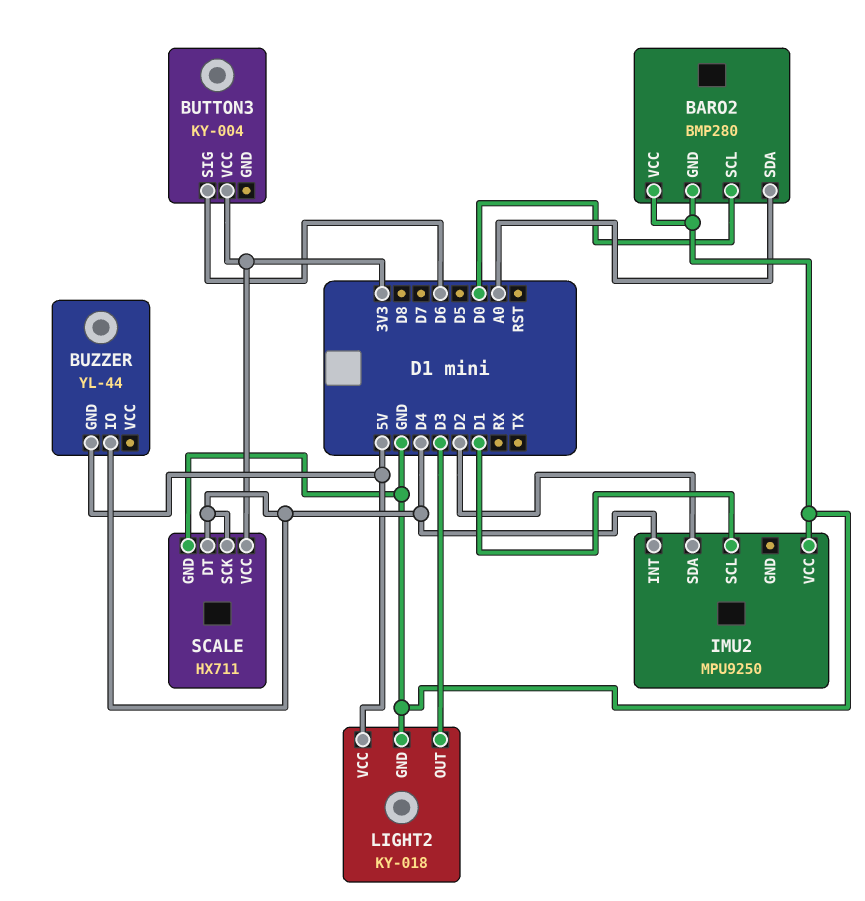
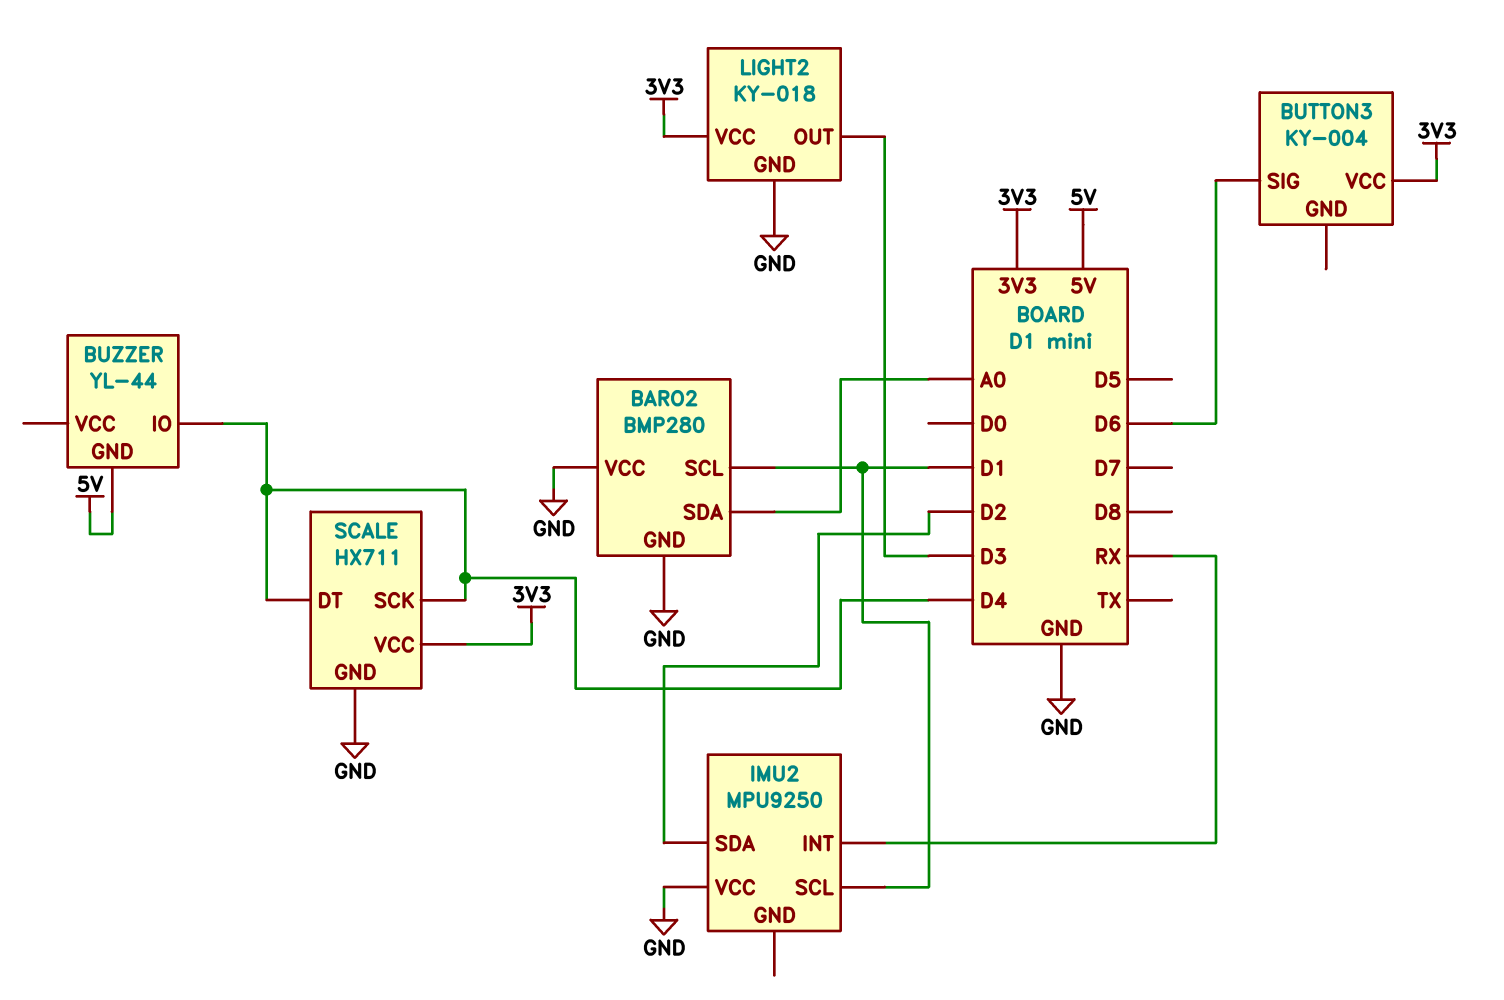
BARO2 pin SCL: D0 -> D1
IMU2 pin INT: D4 -> RX
LIGHT2 pin VCC: 5V -> 3V3

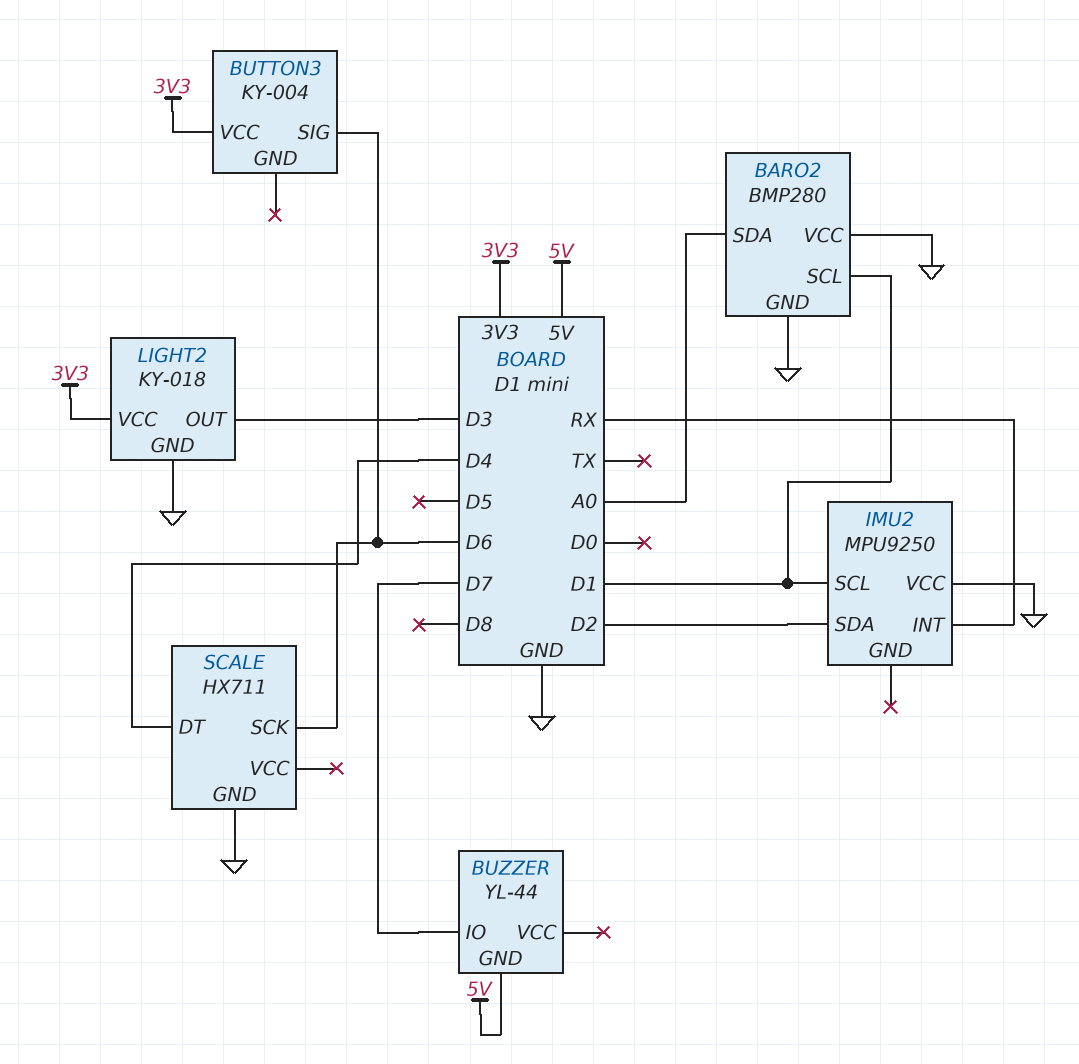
BUZZER pin IO: D4 -> D7
SCALE pin SCK: D4 -> D6
SCALE pin VCC: 3V3 -> none

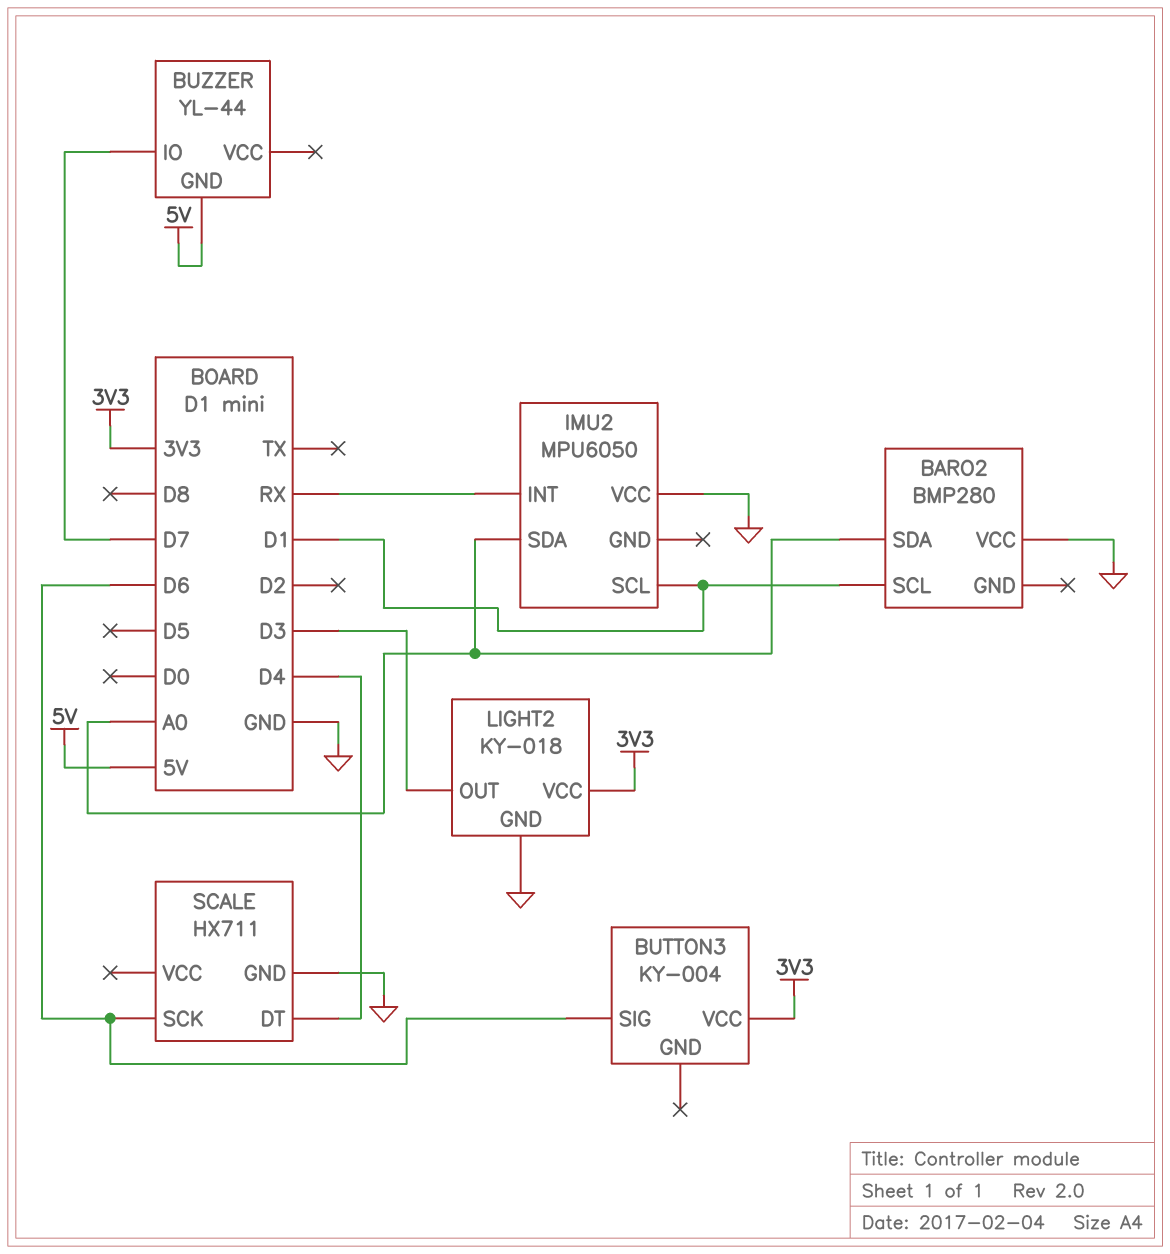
BARO2 pin GND: GND -> none
IMU2: MPU9250 -> MPU6050
IMU2 pin SDA: D2 -> A0

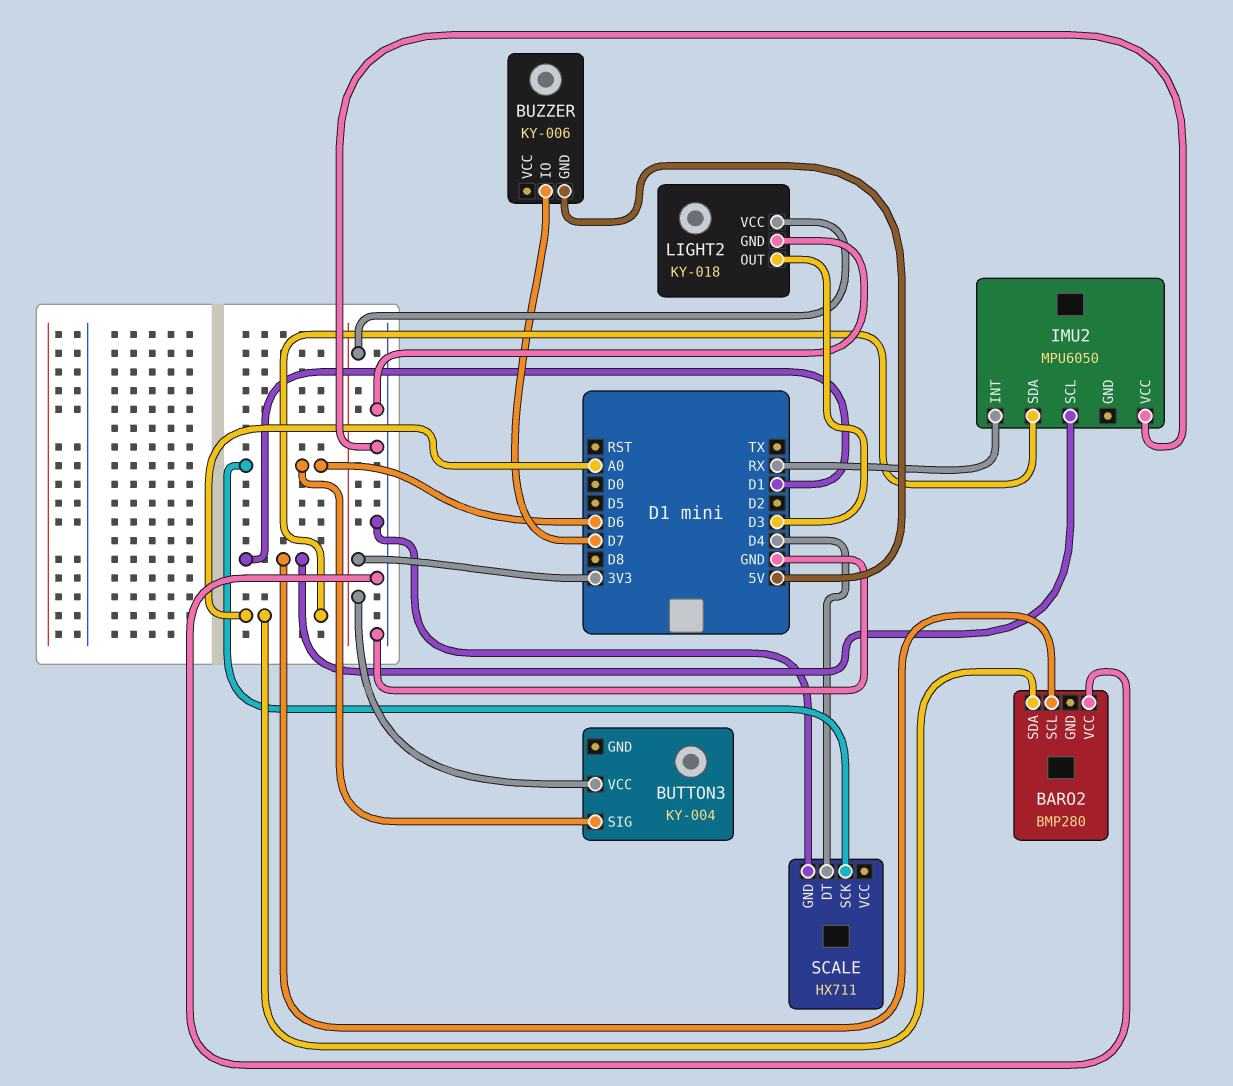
BUZZER: YL-44 -> KY-006

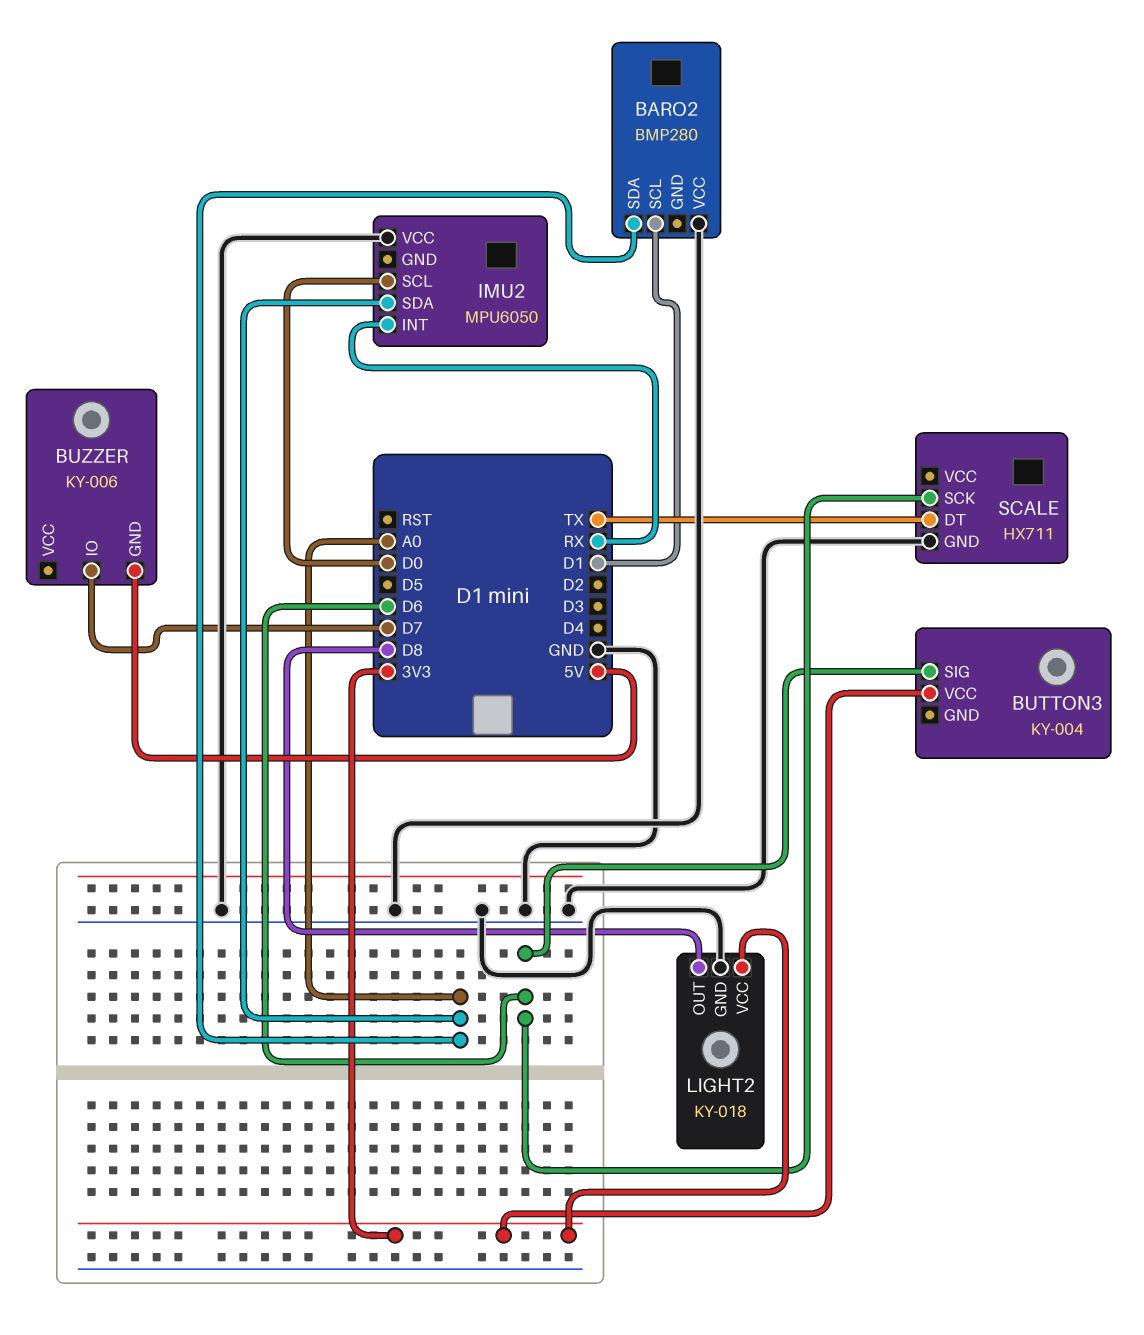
IMU2 pin SCL: D1 -> D0
LIGHT2 pin OUT: D3 -> D8
SCALE pin DT: D4 -> TX

